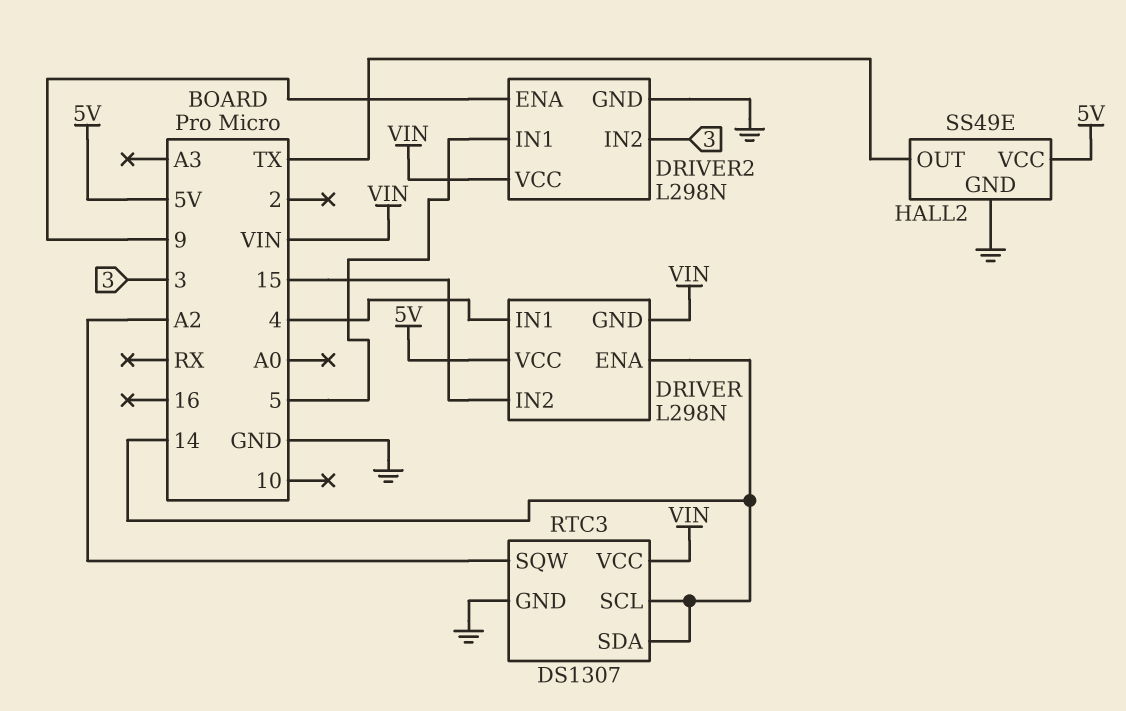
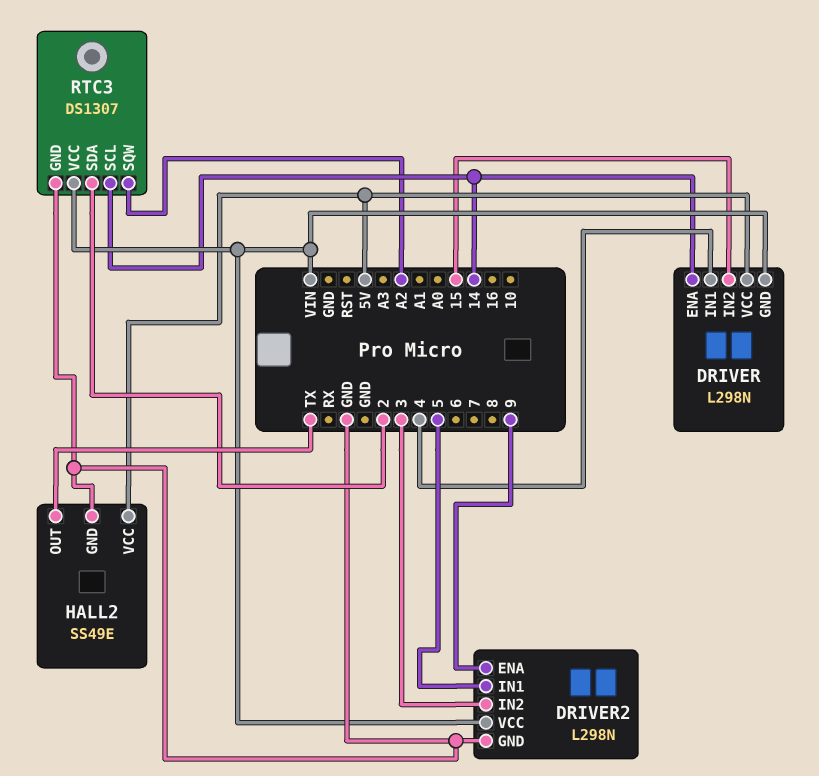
RTC3 pin SDA: 14 -> 2

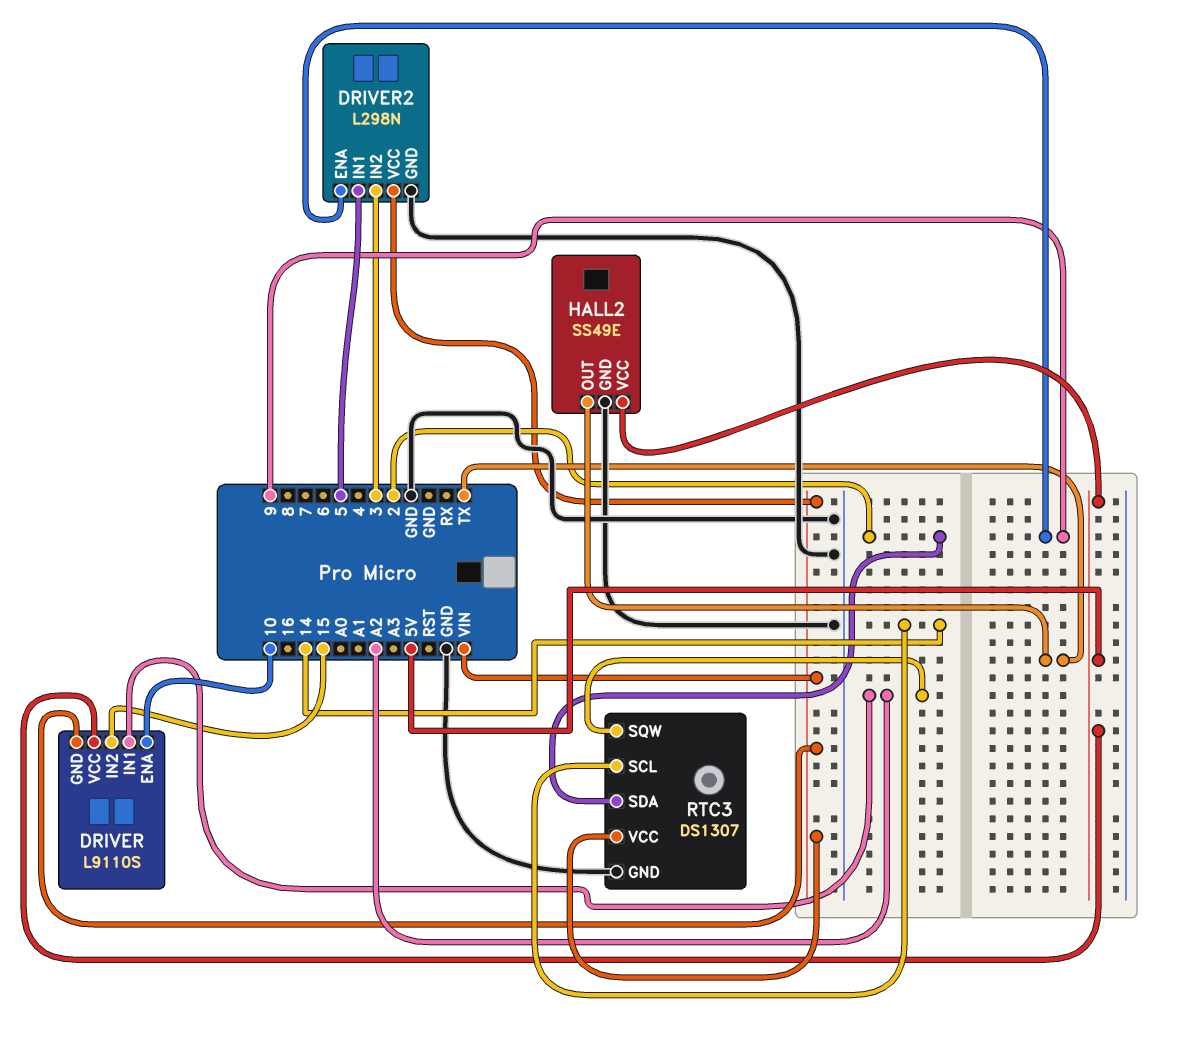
DRIVER: L298N -> L9110S
DRIVER pin ENA: 14 -> 10
DRIVER pin IN1: 4 -> A2

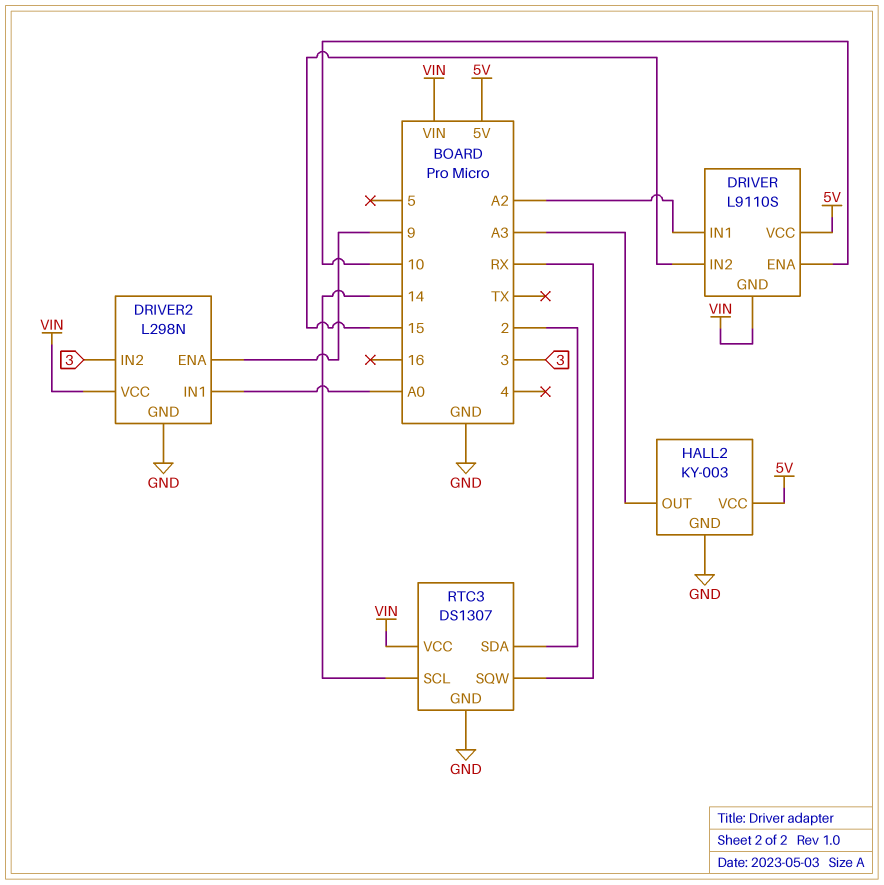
DRIVER2 pin IN1: 5 -> A0
HALL2: SS49E -> KY-003
HALL2 pin OUT: TX -> A3
RTC3 pin SQW: A2 -> RX

